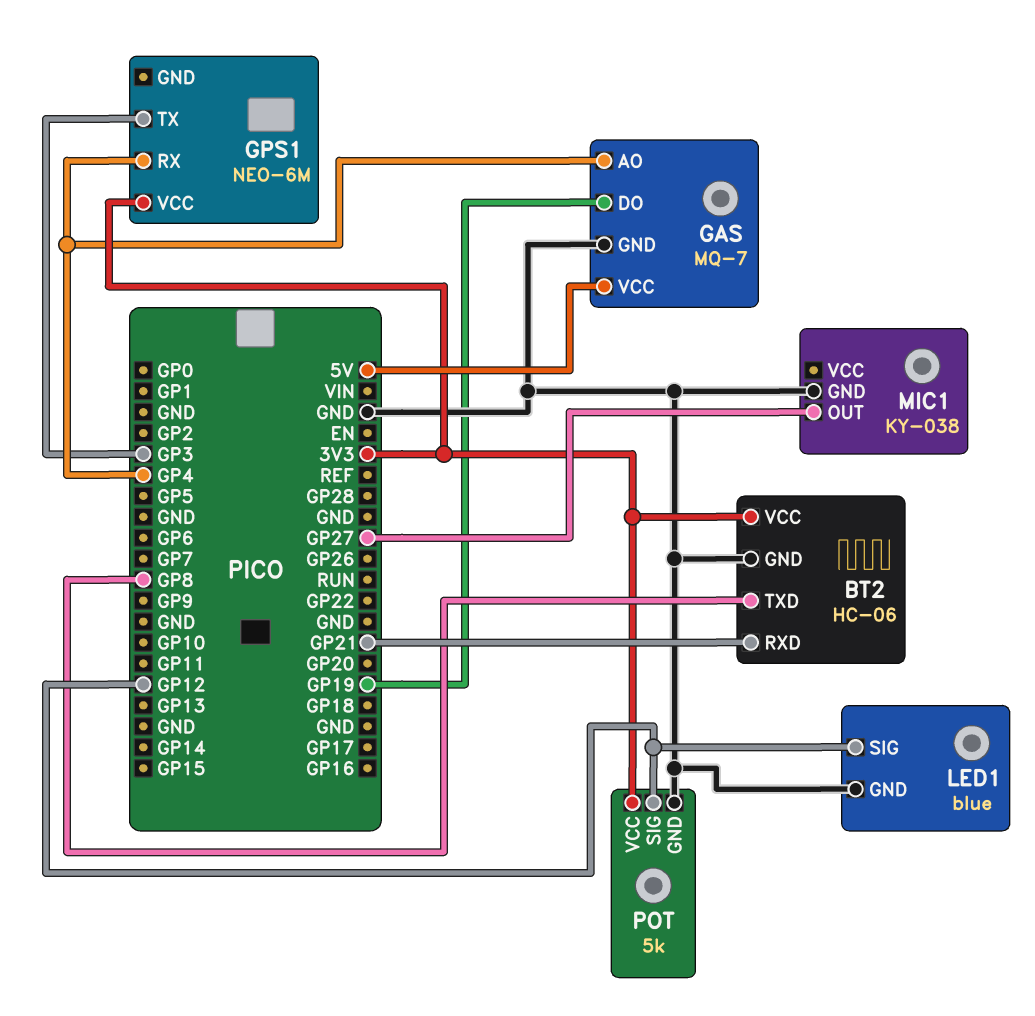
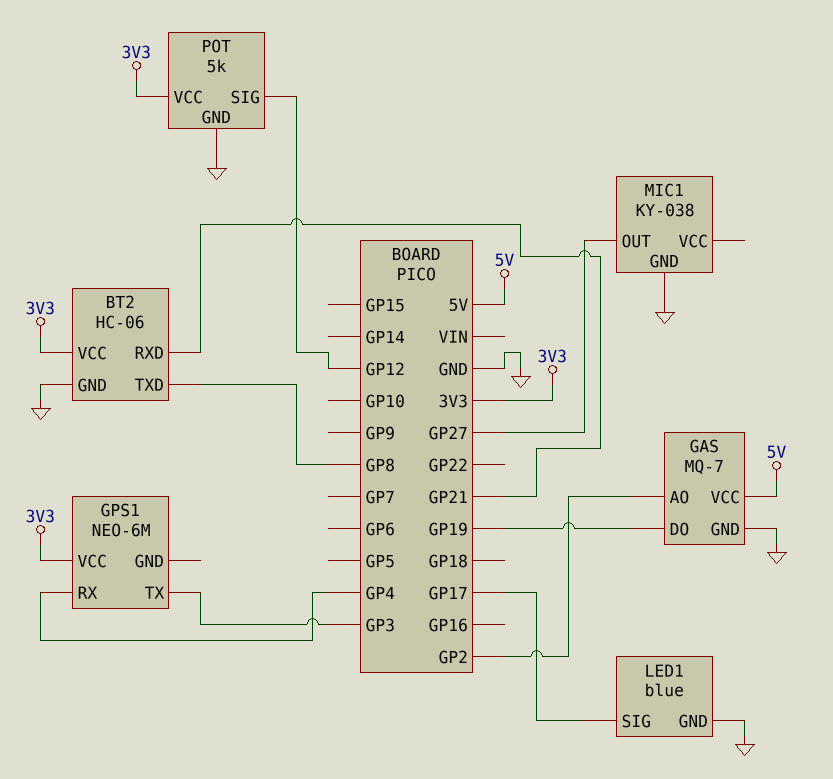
GAS pin AO: GP4 -> GP2
LED1 pin SIG: GP12 -> GP17

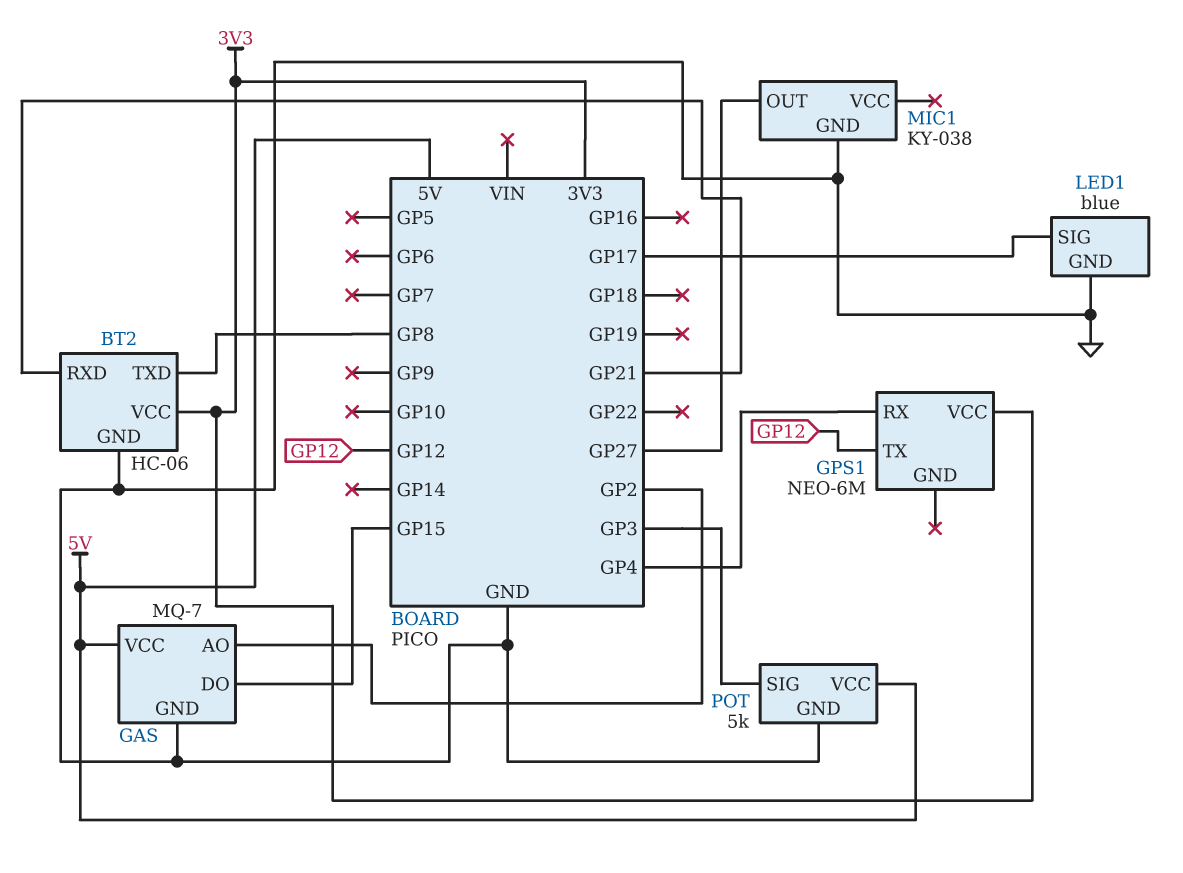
GAS pin DO: GP19 -> GP15
GPS1 pin TX: GP3 -> GP12
POT pin SIG: GP12 -> GP3
POT pin VCC: 3V3 -> 5V

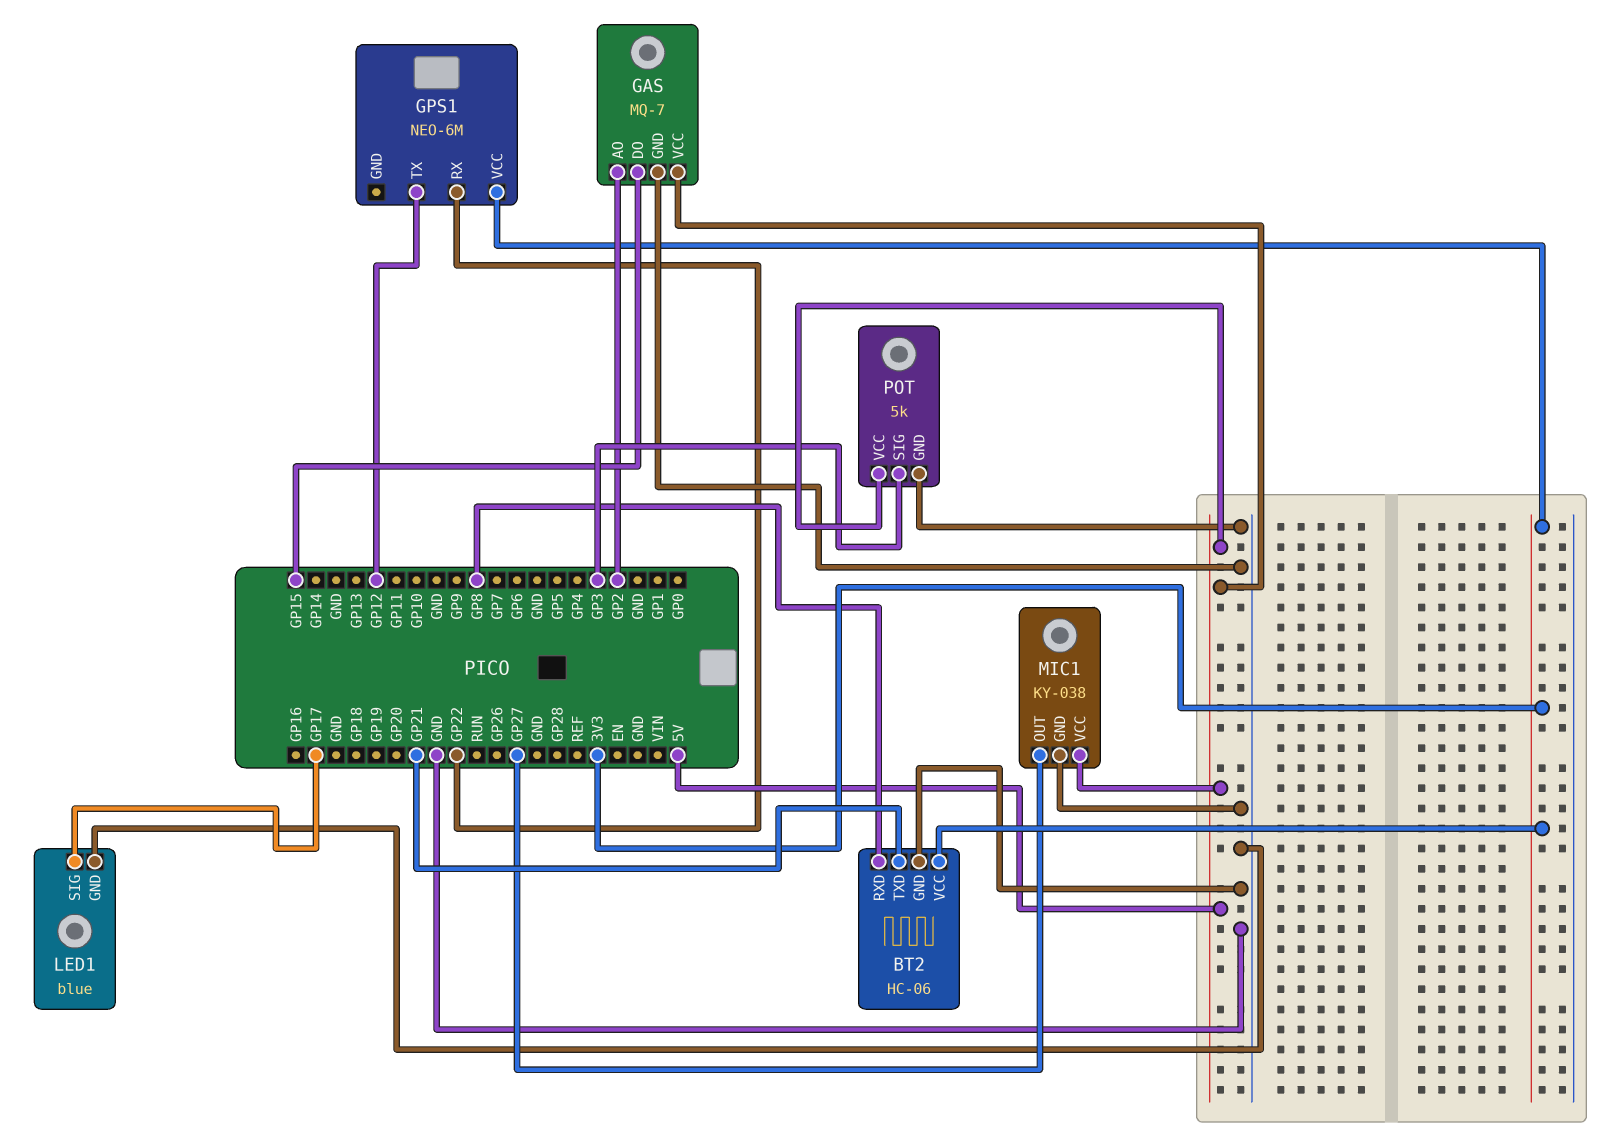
BT2 pin RXD: GP21 -> GP8
BT2 pin TXD: GP8 -> GP21
GPS1 pin RX: GP4 -> GP22
MIC1 pin VCC: none -> 5V

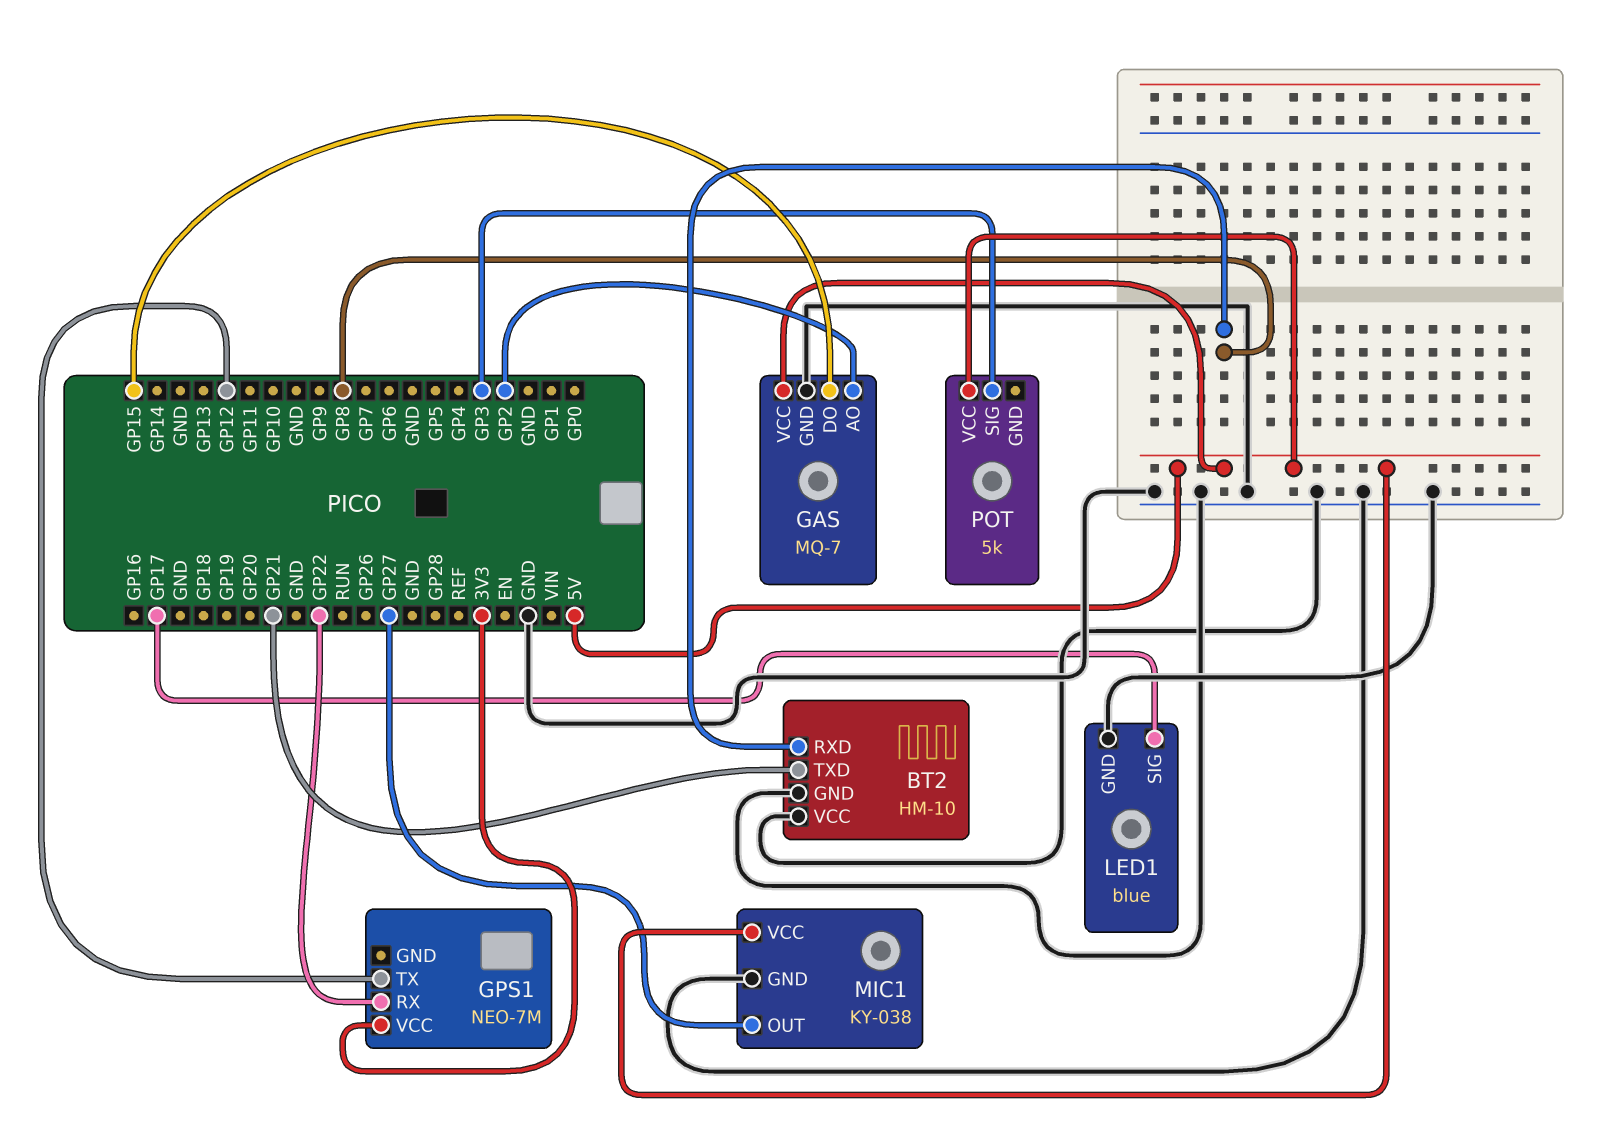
BT2: HC-06 -> HM-10
BT2 pin VCC: 3V3 -> GND
GPS1: NEO-6M -> NEO-7M
POT pin GND: GND -> none

